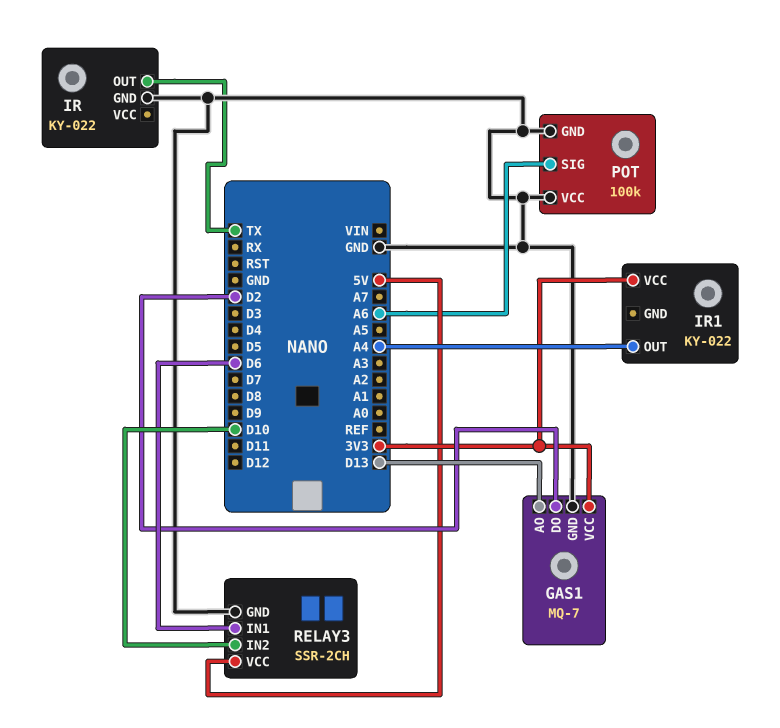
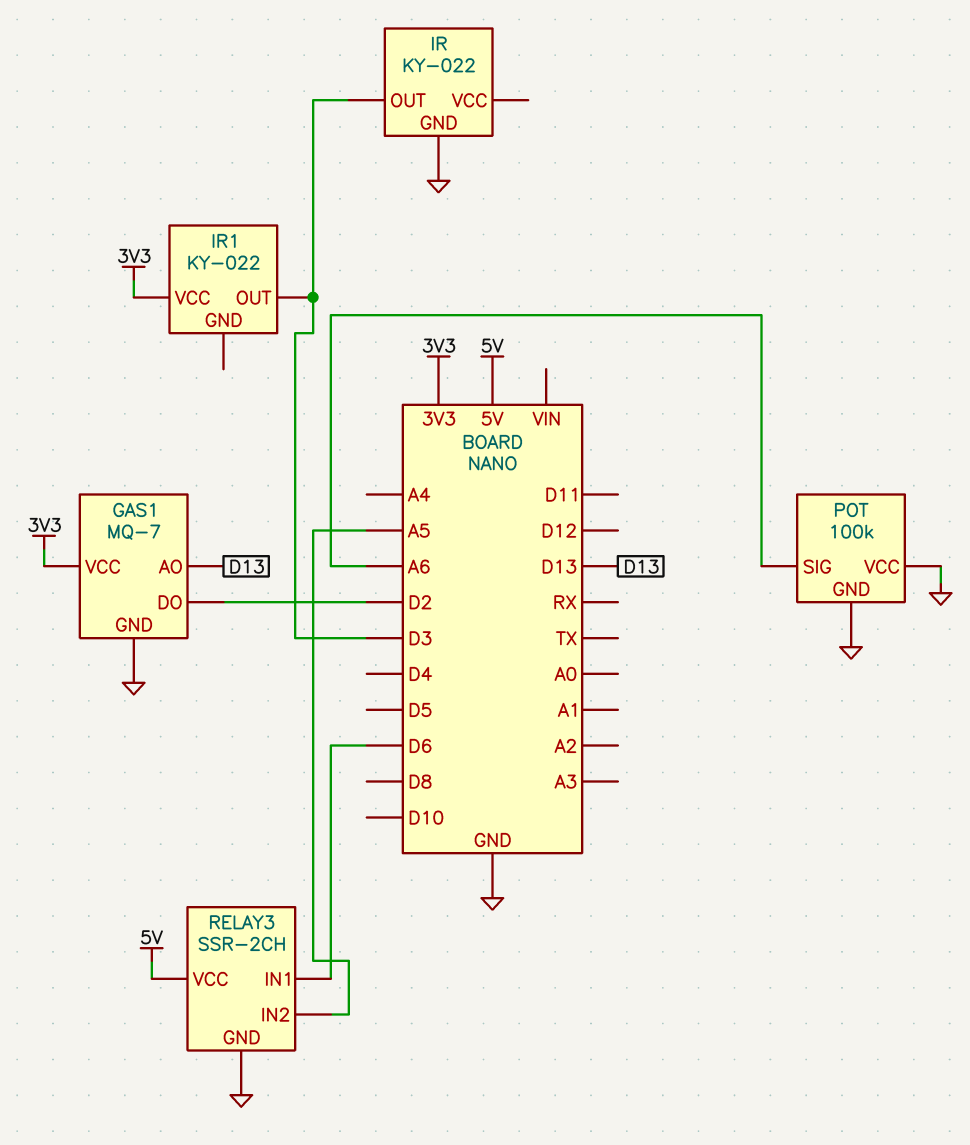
IR pin OUT: TX -> D3
IR1 pin OUT: A4 -> D3
RELAY3 pin IN2: D10 -> A5

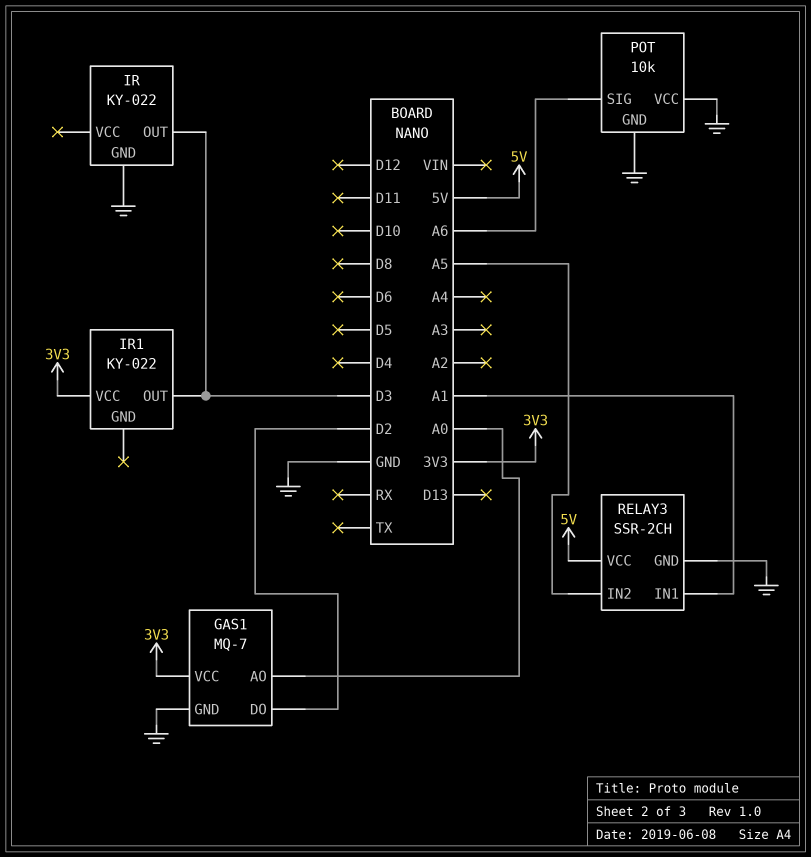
GAS1 pin AO: D13 -> A0
POT: 100k -> 10k
RELAY3 pin IN1: D6 -> A1

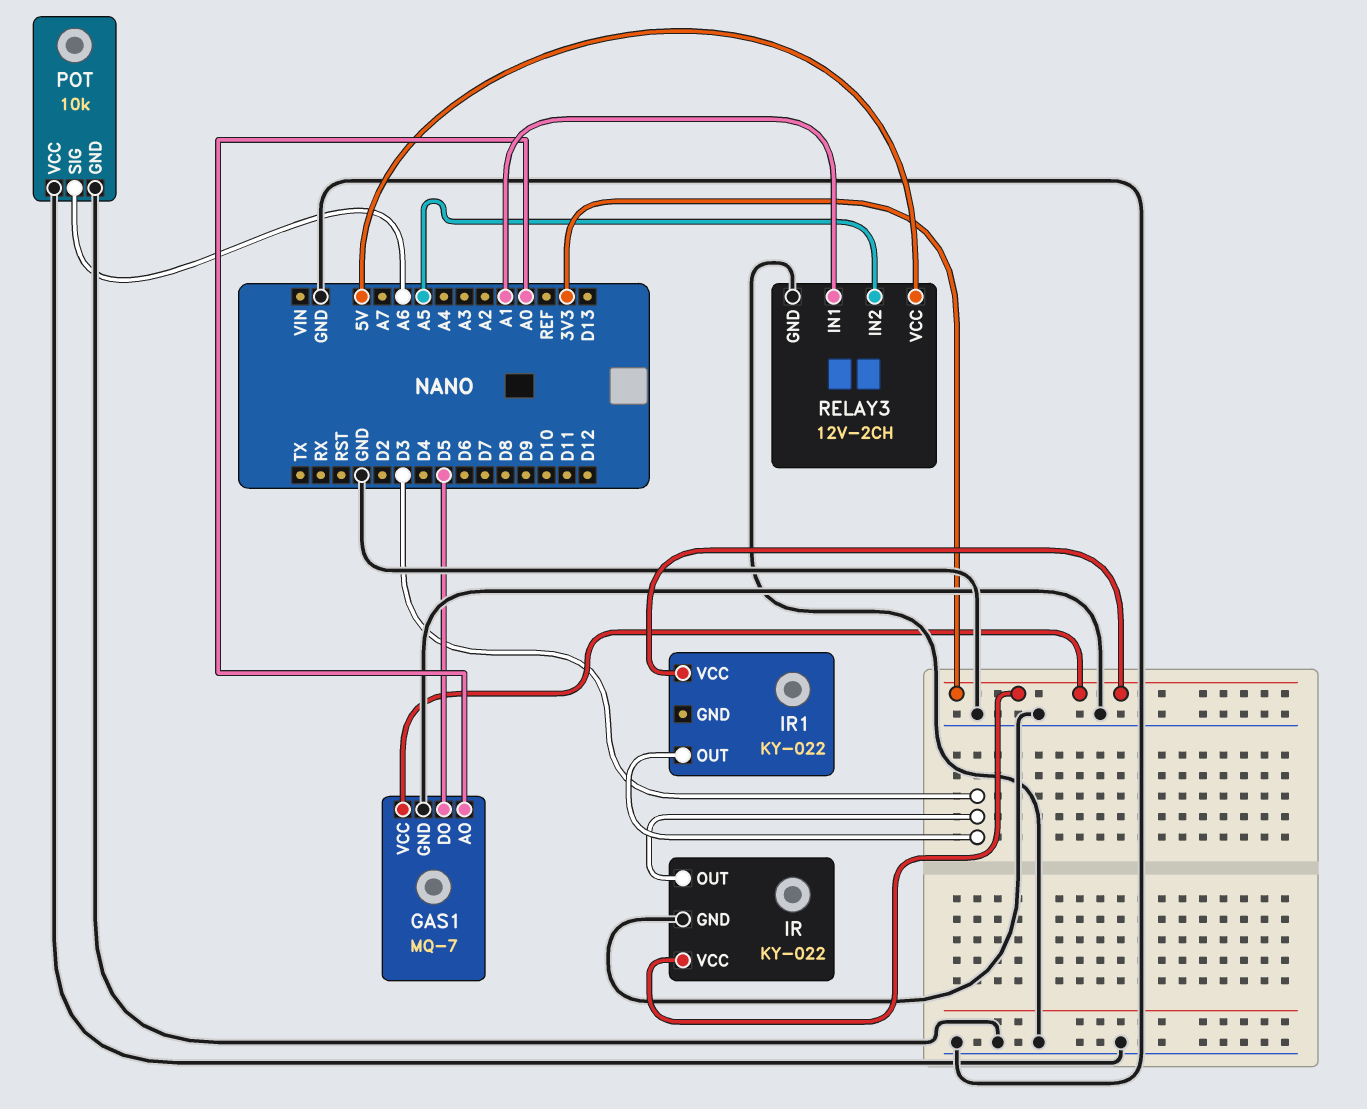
GAS1 pin DO: D2 -> D5
IR pin VCC: none -> 3V3
RELAY3: SSR-2CH -> 12V-2CH

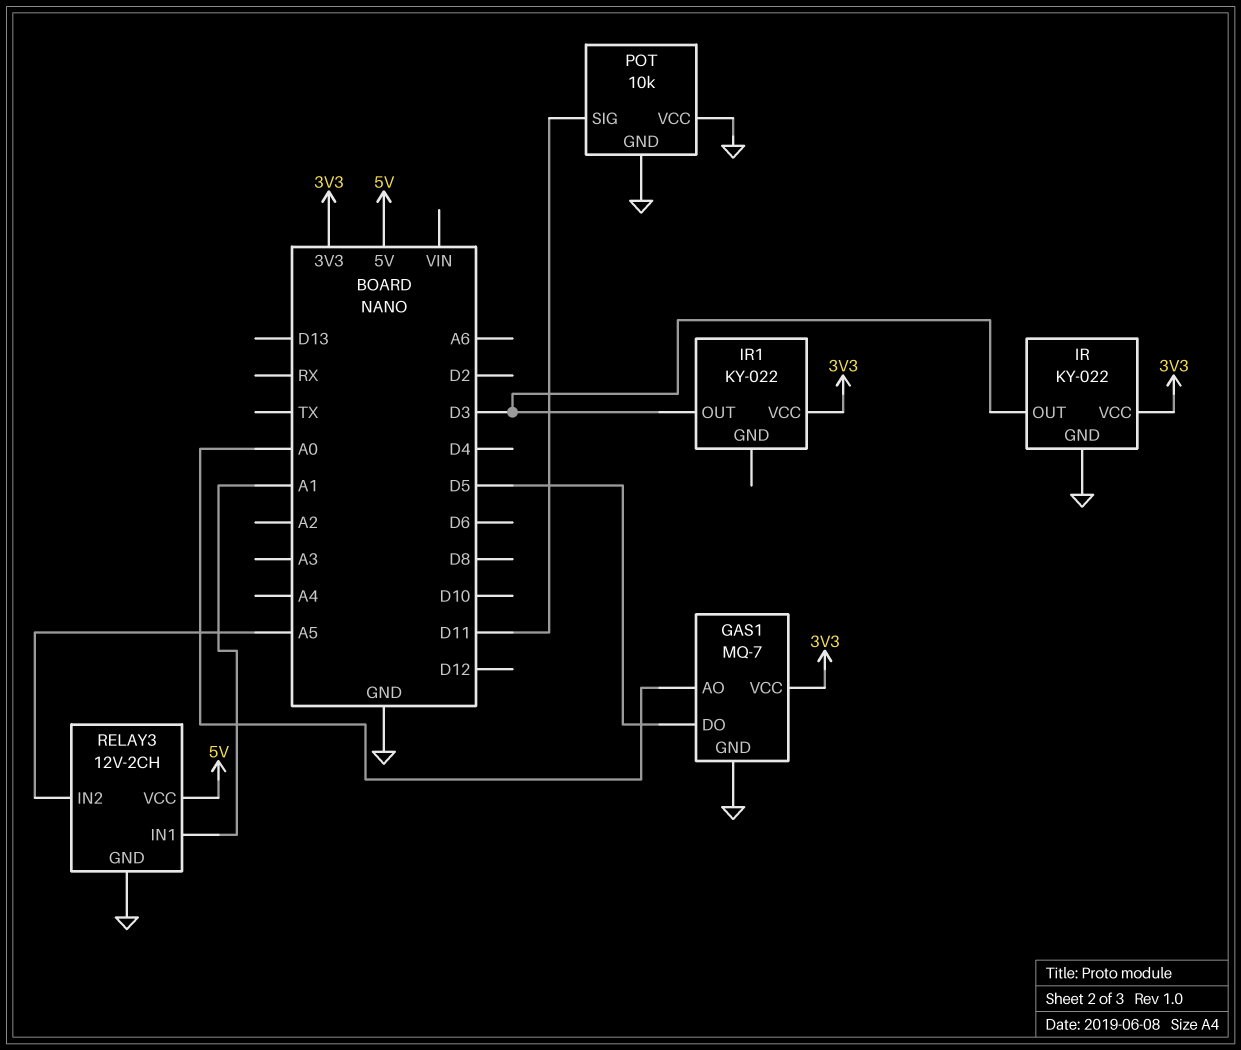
POT pin SIG: A6 -> D11

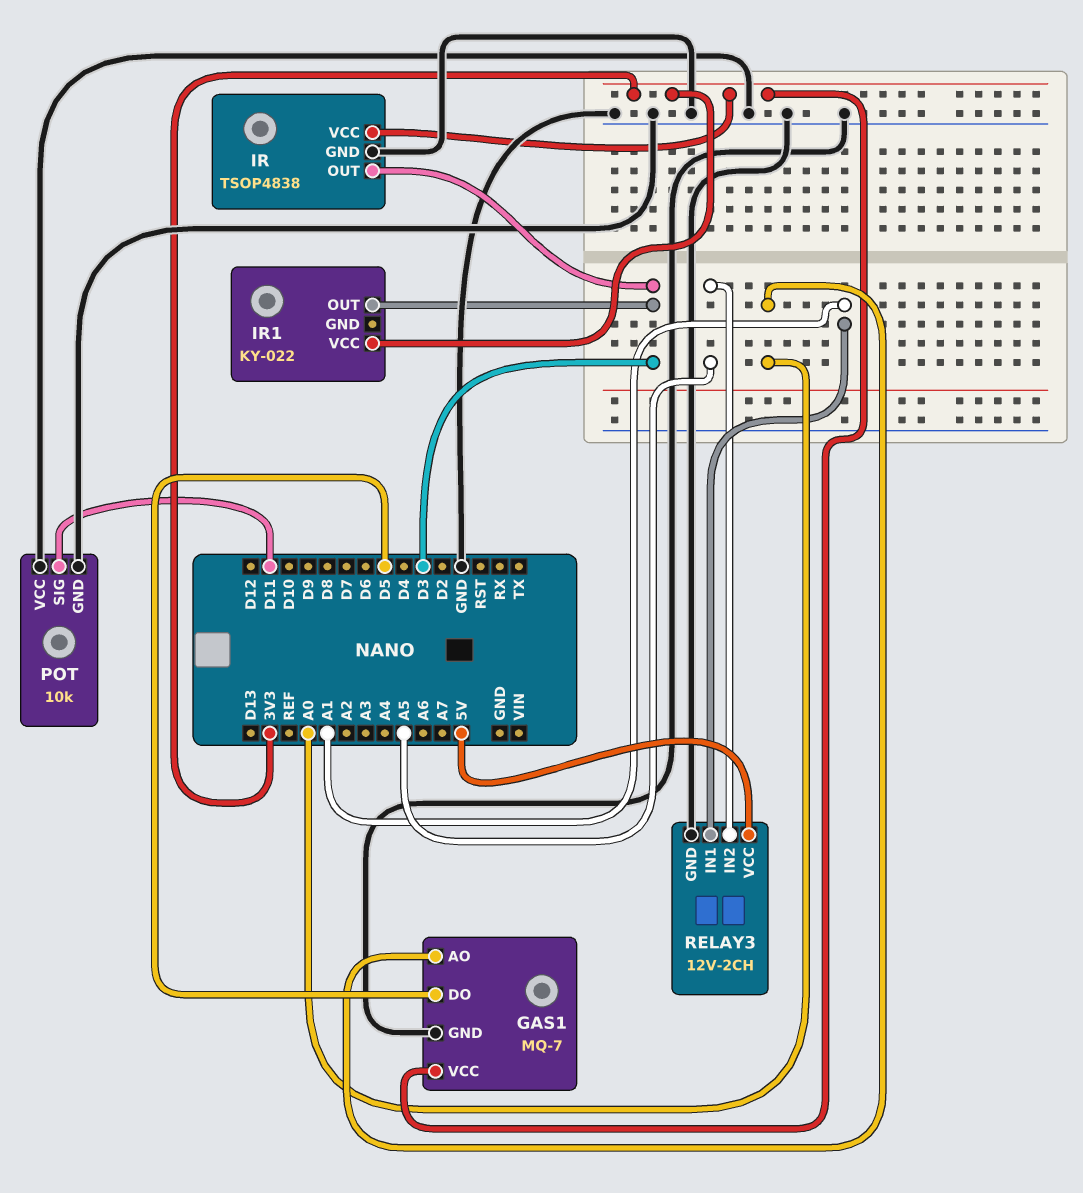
IR: KY-022 -> TSOP4838

